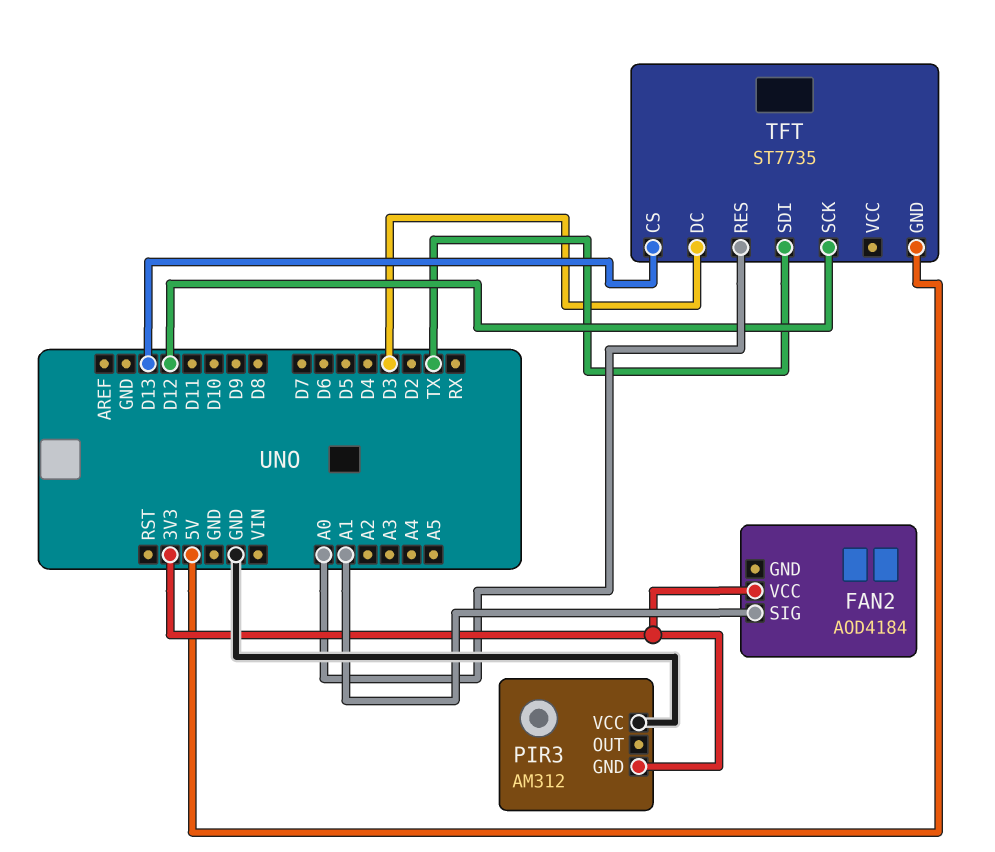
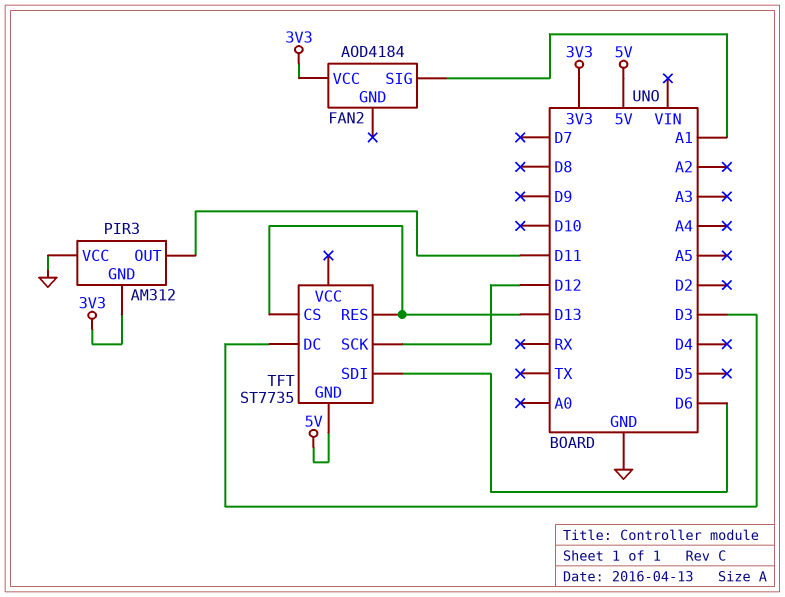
PIR3 pin OUT: none -> D11
TFT pin RES: A0 -> D13
TFT pin SDI: TX -> D6

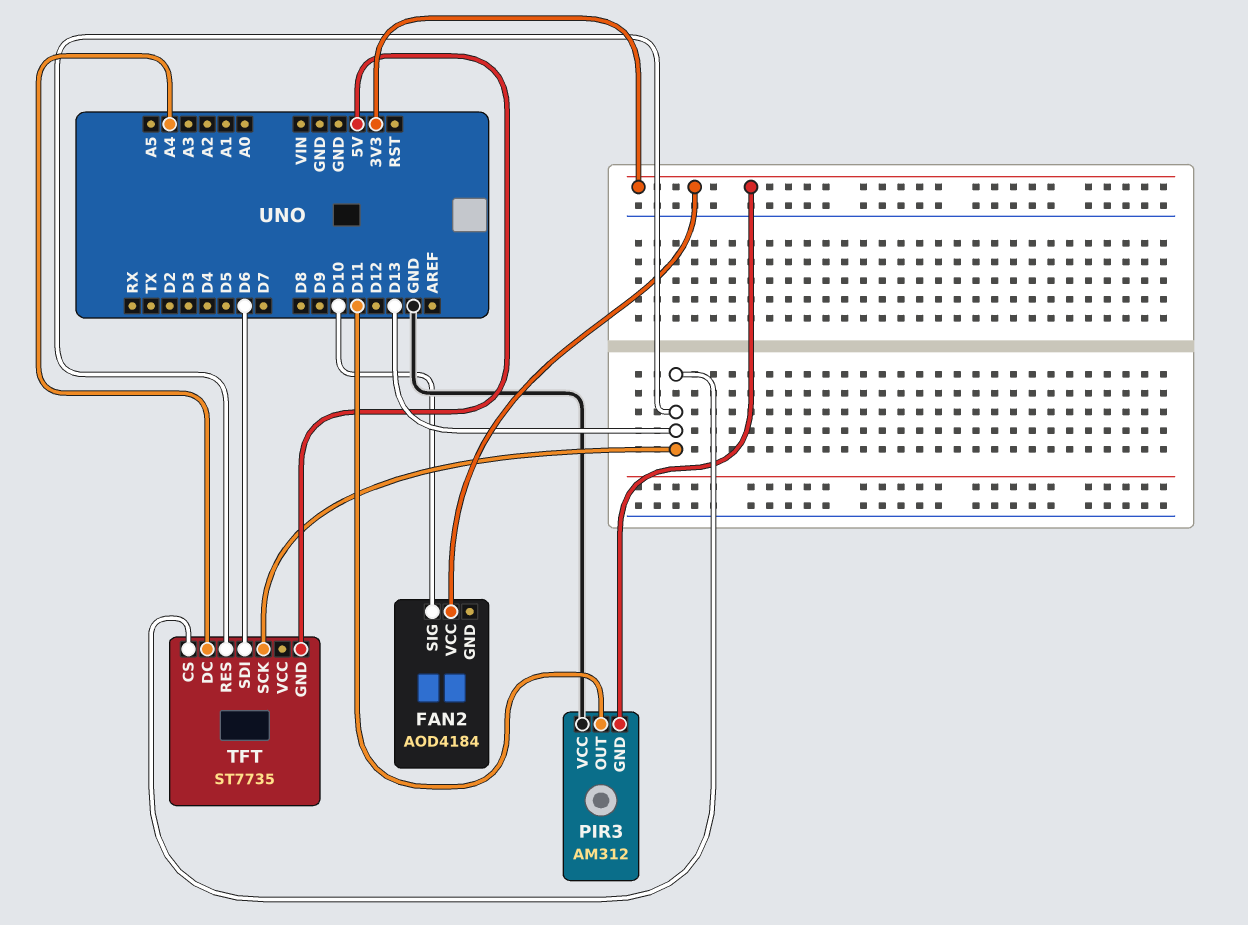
FAN2 pin SIG: A1 -> D10
TFT pin DC: D3 -> A4
TFT pin SCK: D12 -> D13

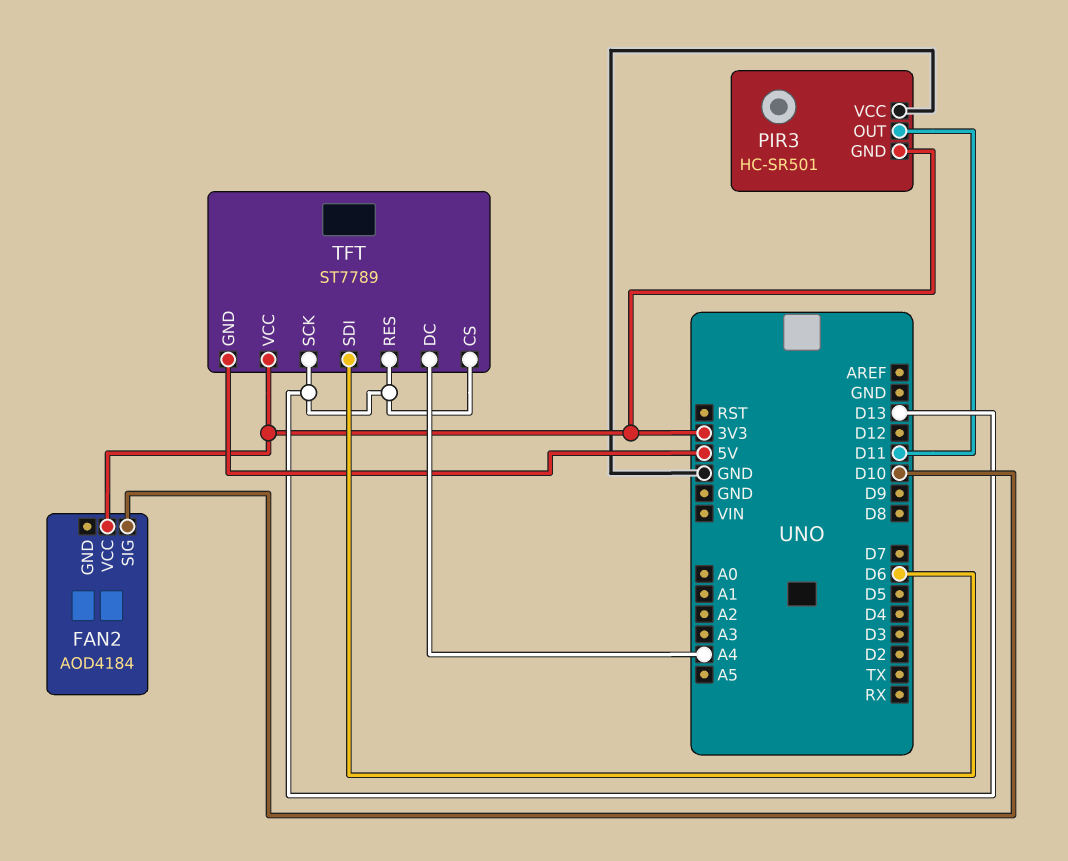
PIR3: AM312 -> HC-SR501
TFT: ST7735 -> ST7789
TFT pin VCC: none -> 3V3

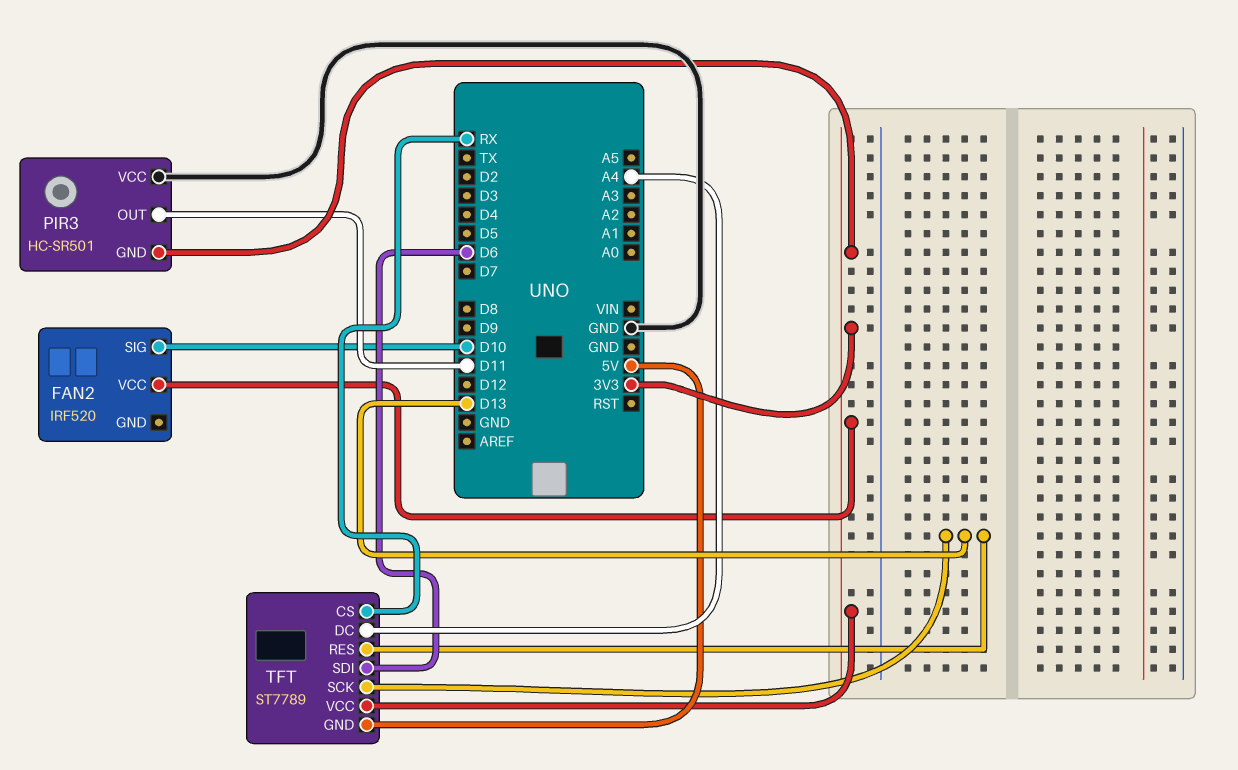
FAN2: AOD4184 -> IRF520
TFT pin CS: D13 -> RX

